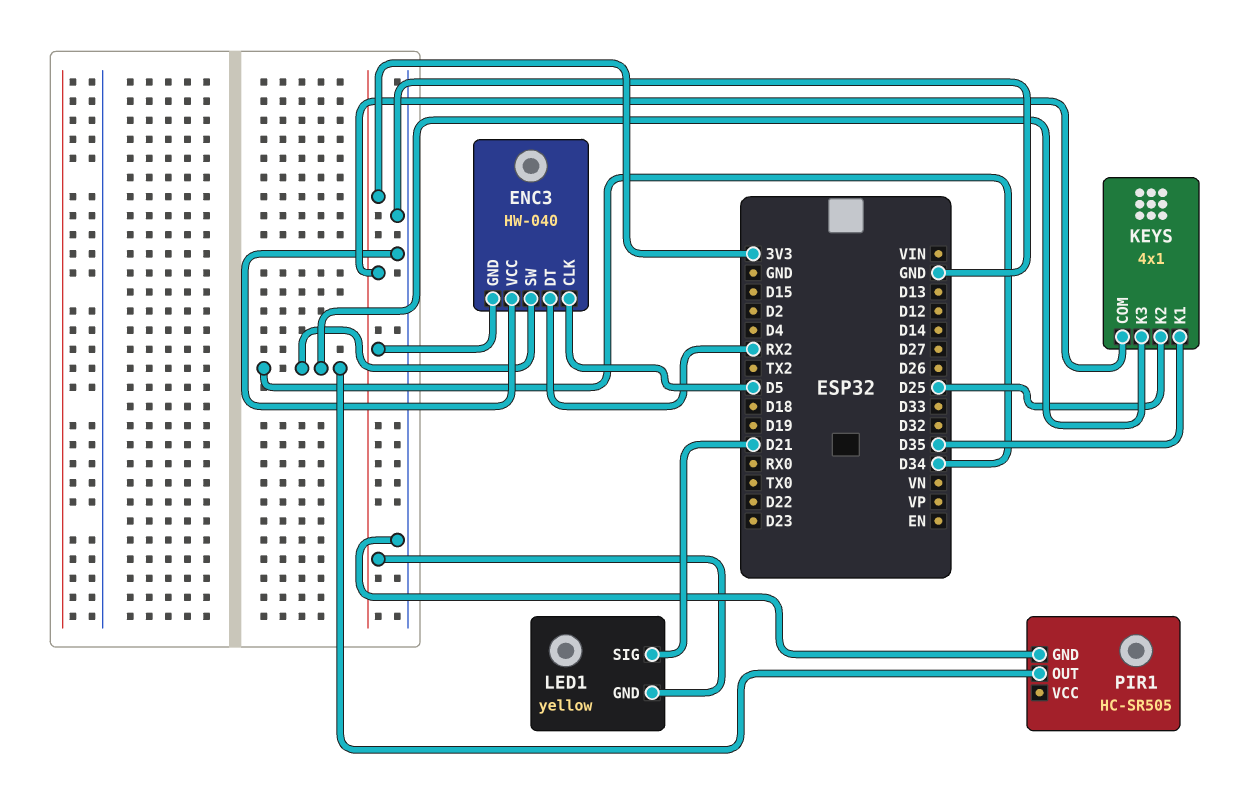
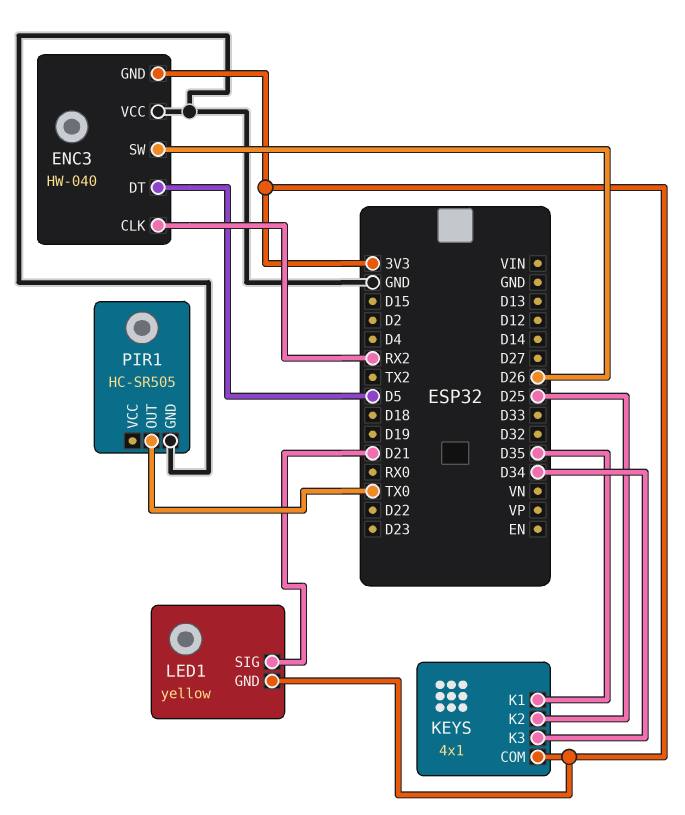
ENC3 pin CLK: D5 -> RX2
ENC3 pin DT: RX2 -> D5
ENC3 pin SW: D34 -> D26
PIR1 pin OUT: D34 -> TX0

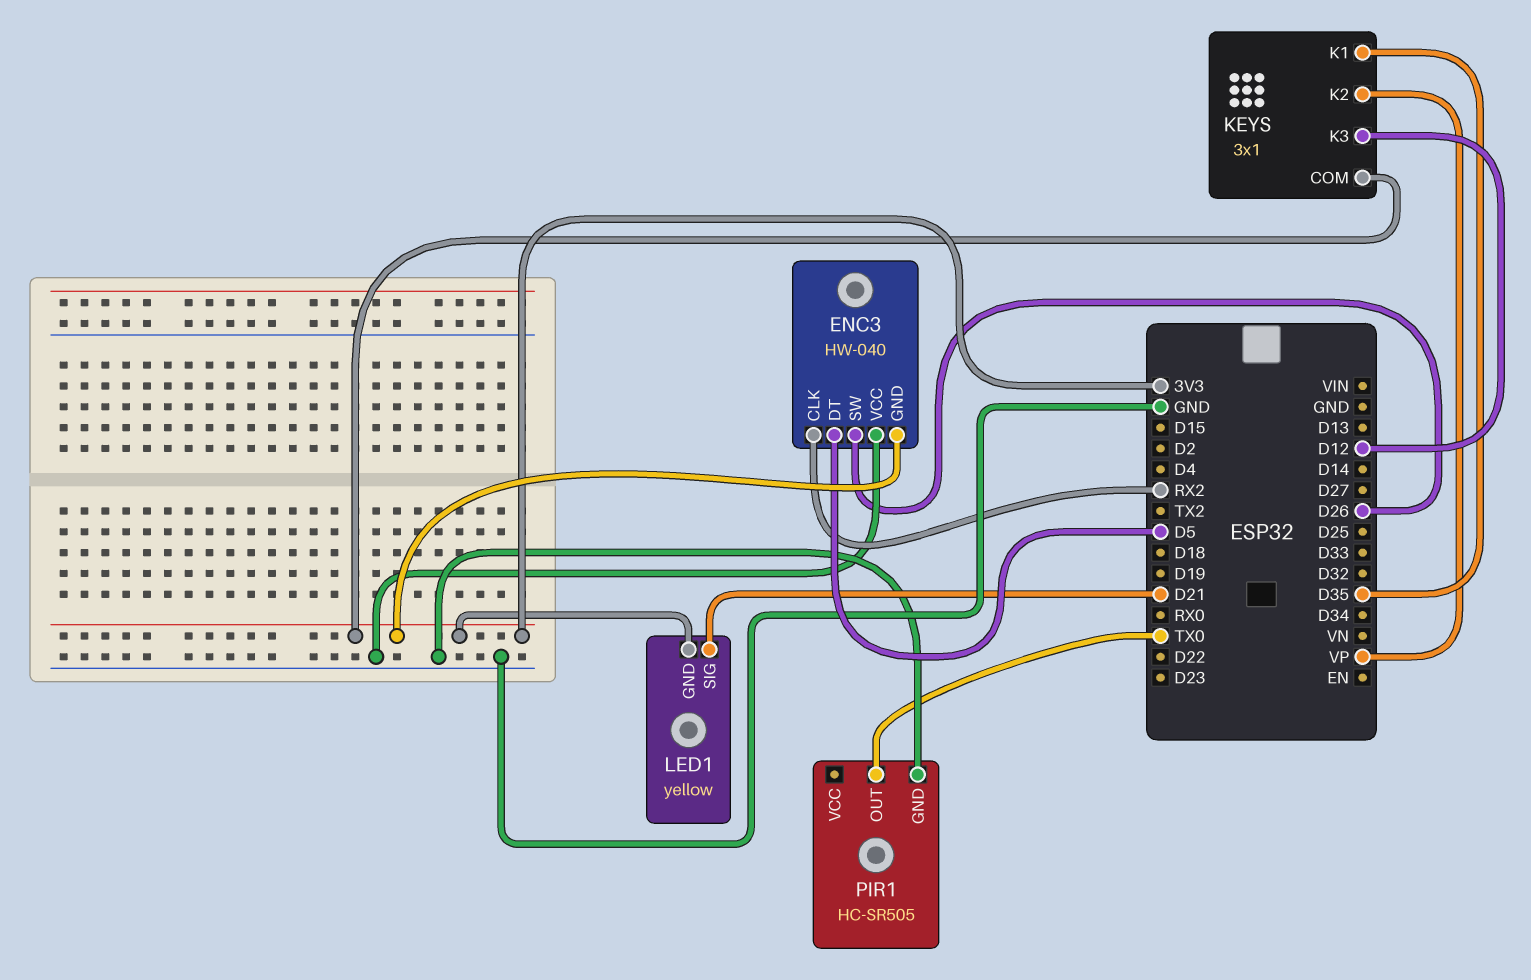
KEYS: 4x1 -> 3x1
KEYS pin K2: D25 -> VP
KEYS pin K3: D34 -> D12

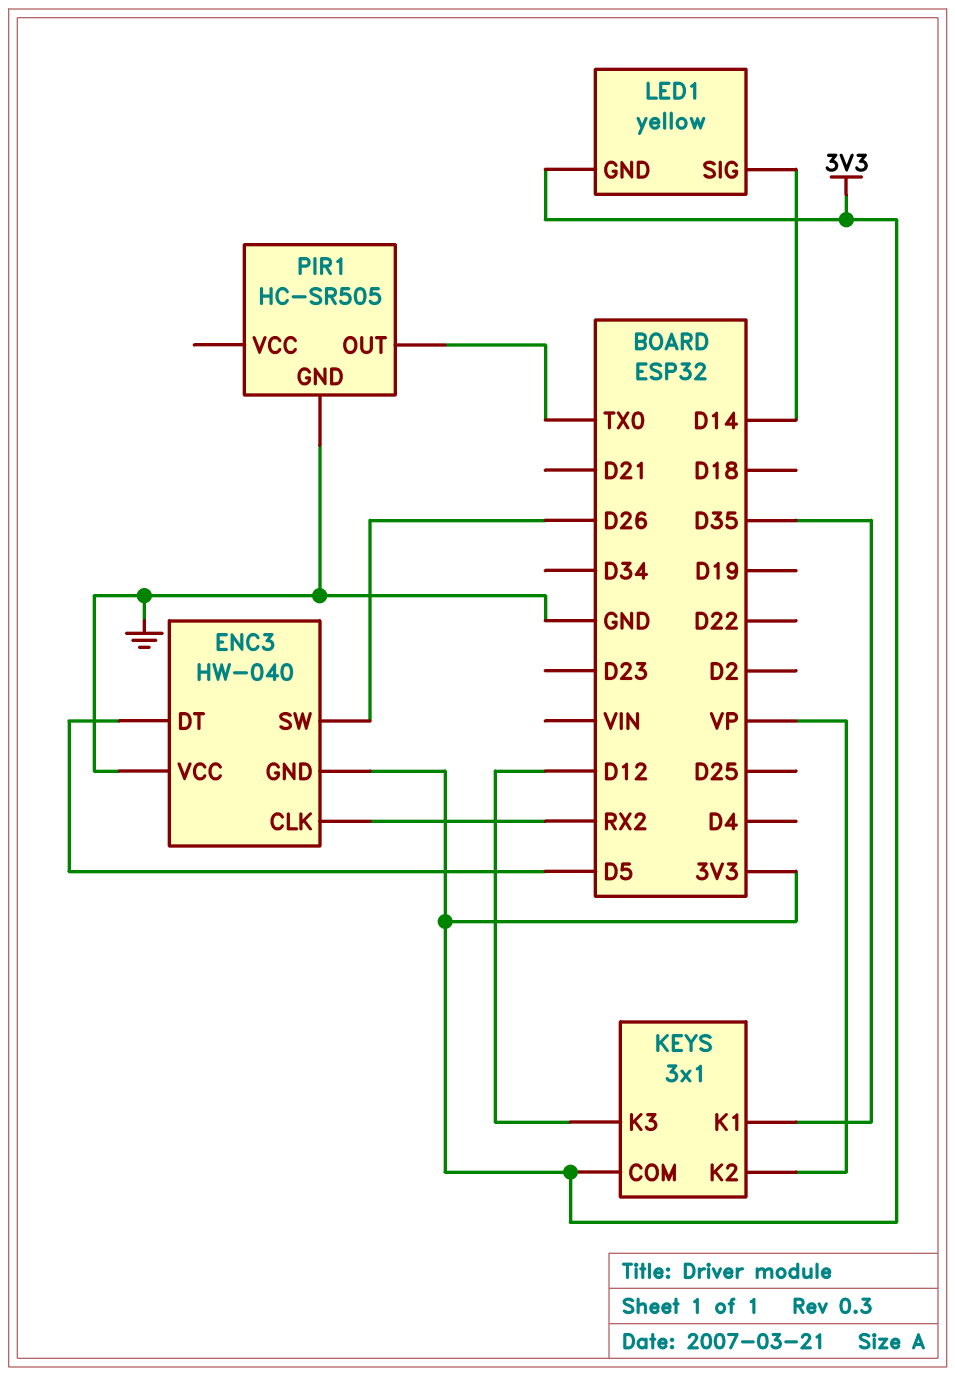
LED1 pin SIG: D21 -> D14

